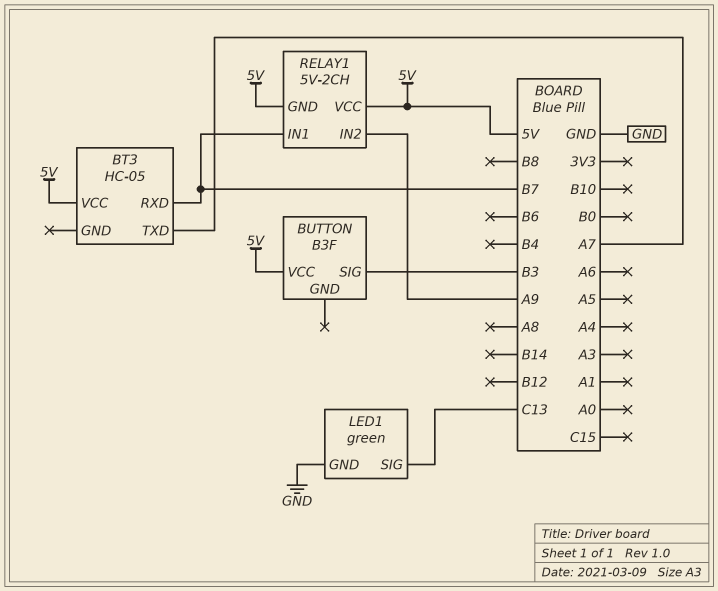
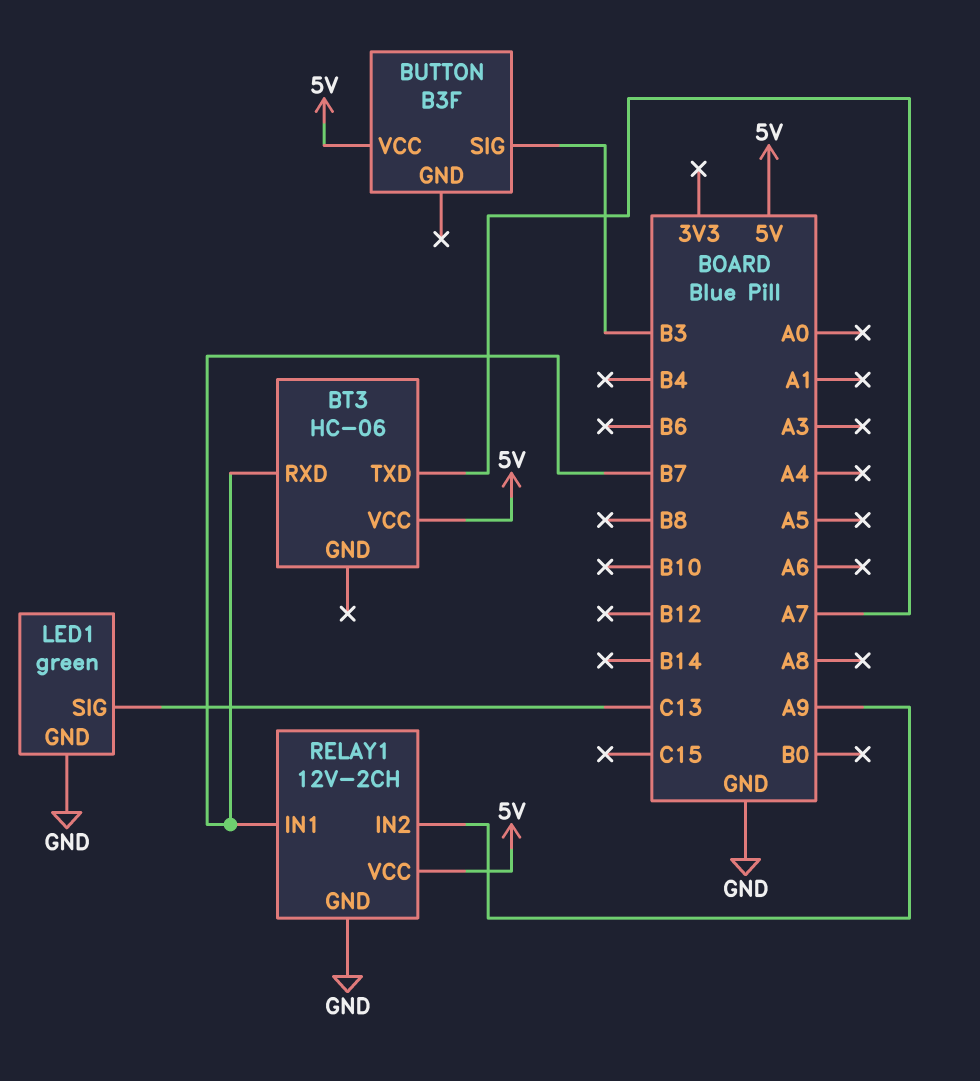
BT3: HC-05 -> HC-06
RELAY1: 5V-2CH -> 12V-2CH
RELAY1 pin GND: 5V -> GND

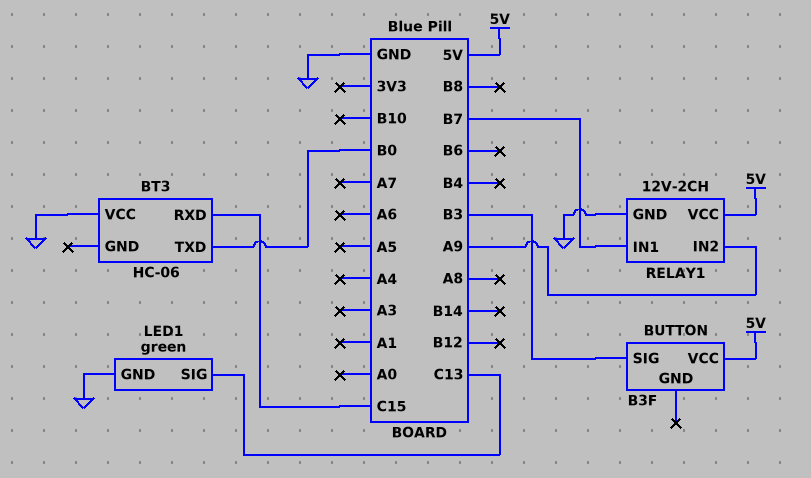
BT3 pin RXD: B7 -> C15
BT3 pin TXD: A7 -> B0
BT3 pin VCC: 5V -> GND

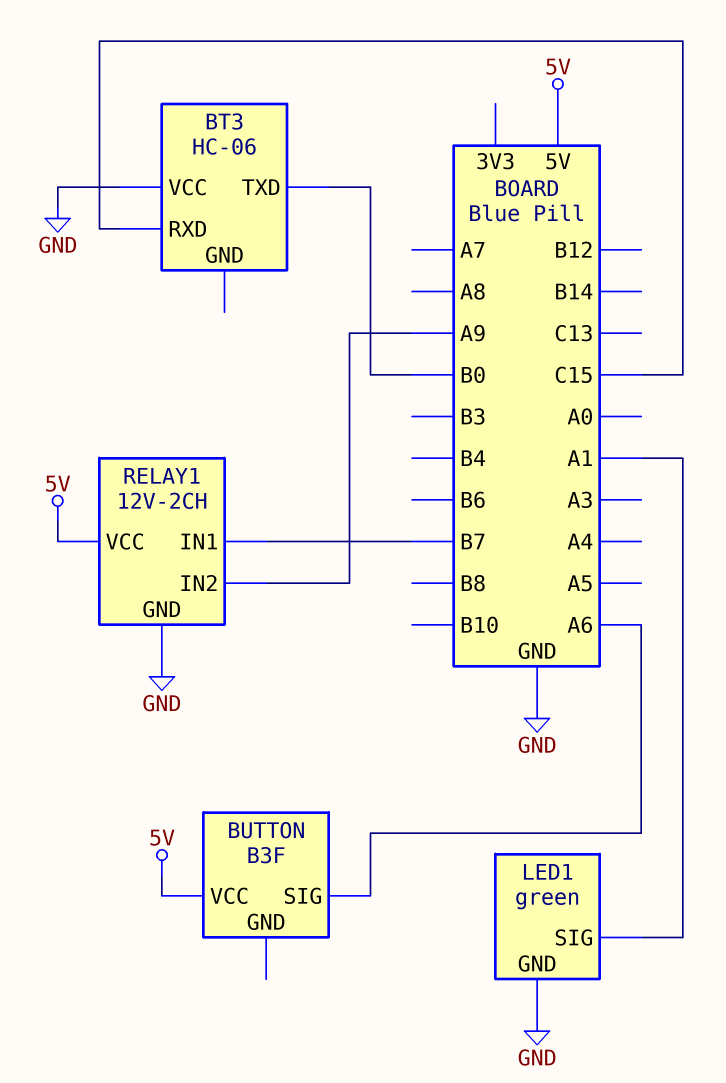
BUTTON pin SIG: B3 -> A6
LED1 pin SIG: C13 -> A1

